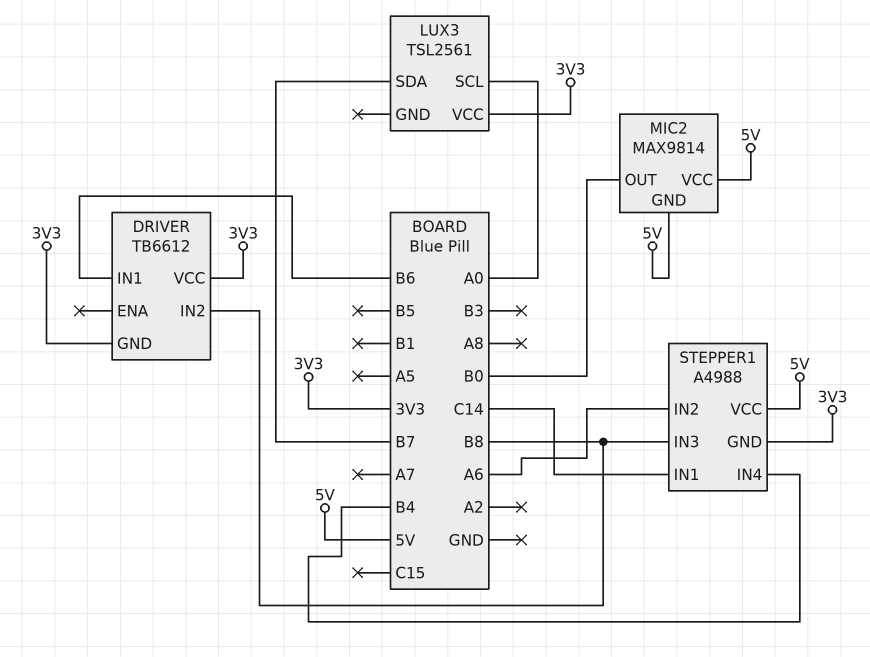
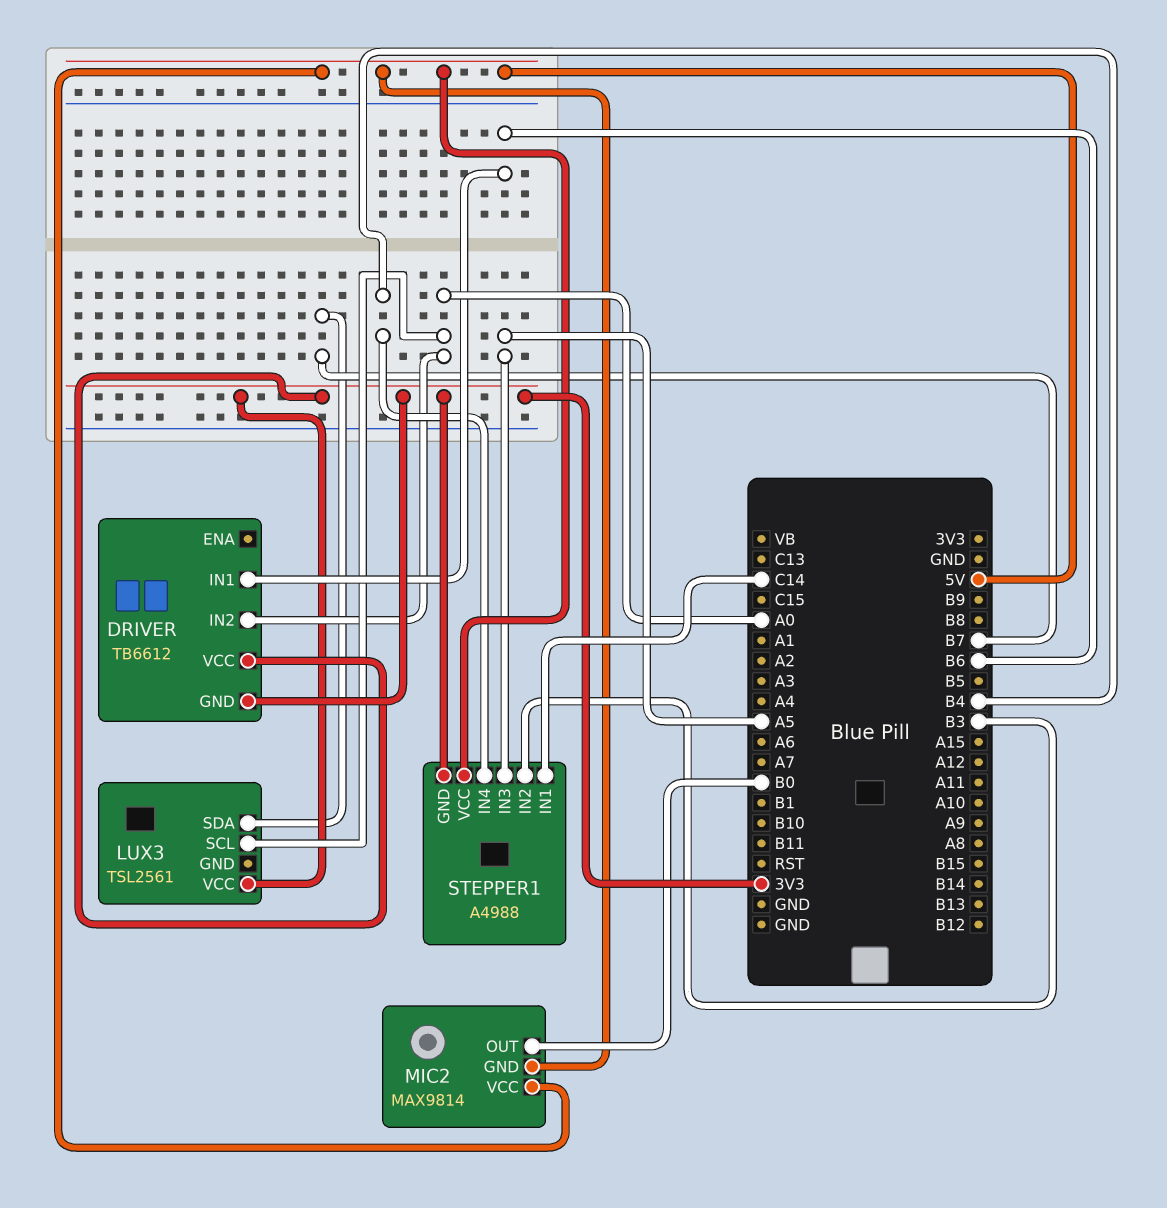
DRIVER pin IN2: B8 -> A0
STEPPER1 pin IN2: A6 -> B3
STEPPER1 pin IN3: B8 -> A5

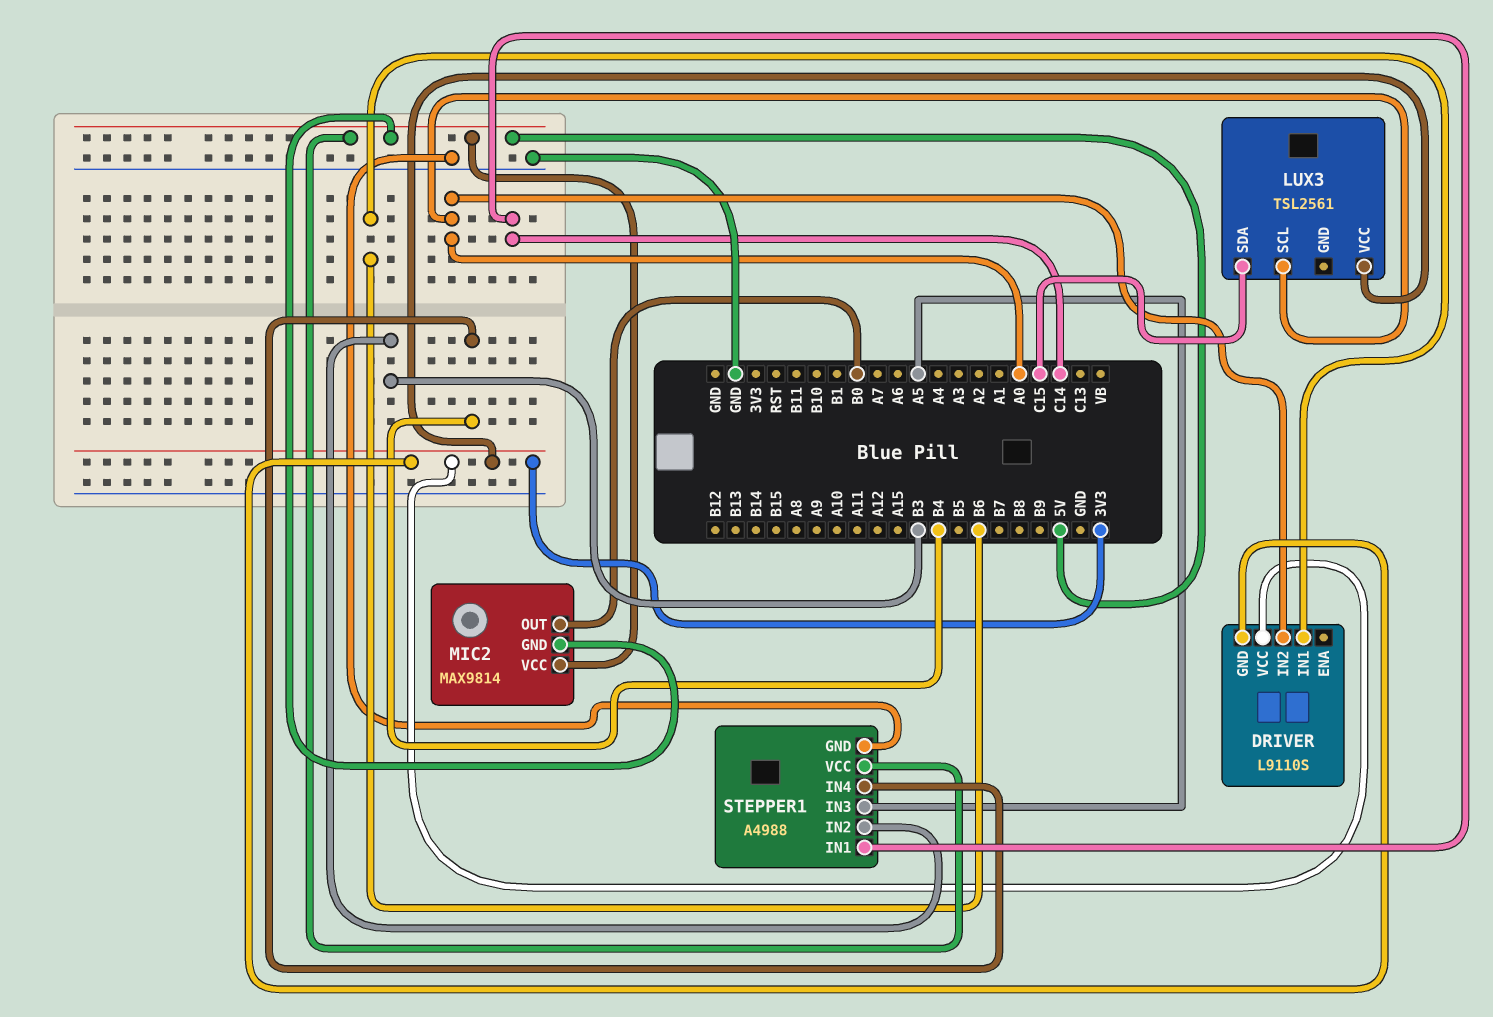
DRIVER: TB6612 -> L9110S
LUX3 pin SDA: B7 -> C15
STEPPER1 pin GND: 3V3 -> GND

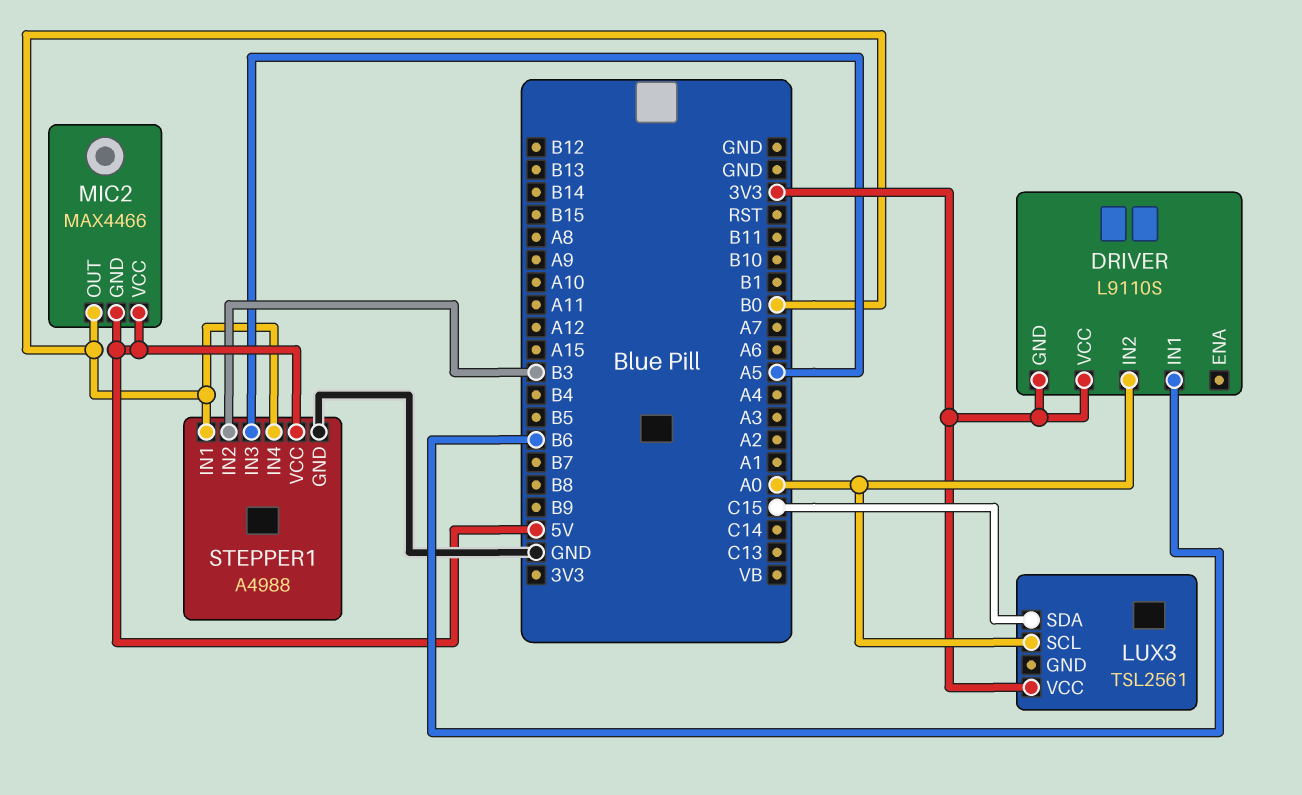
MIC2: MAX9814 -> MAX4466
STEPPER1 pin IN1: C14 -> B0
STEPPER1 pin IN4: B4 -> B0

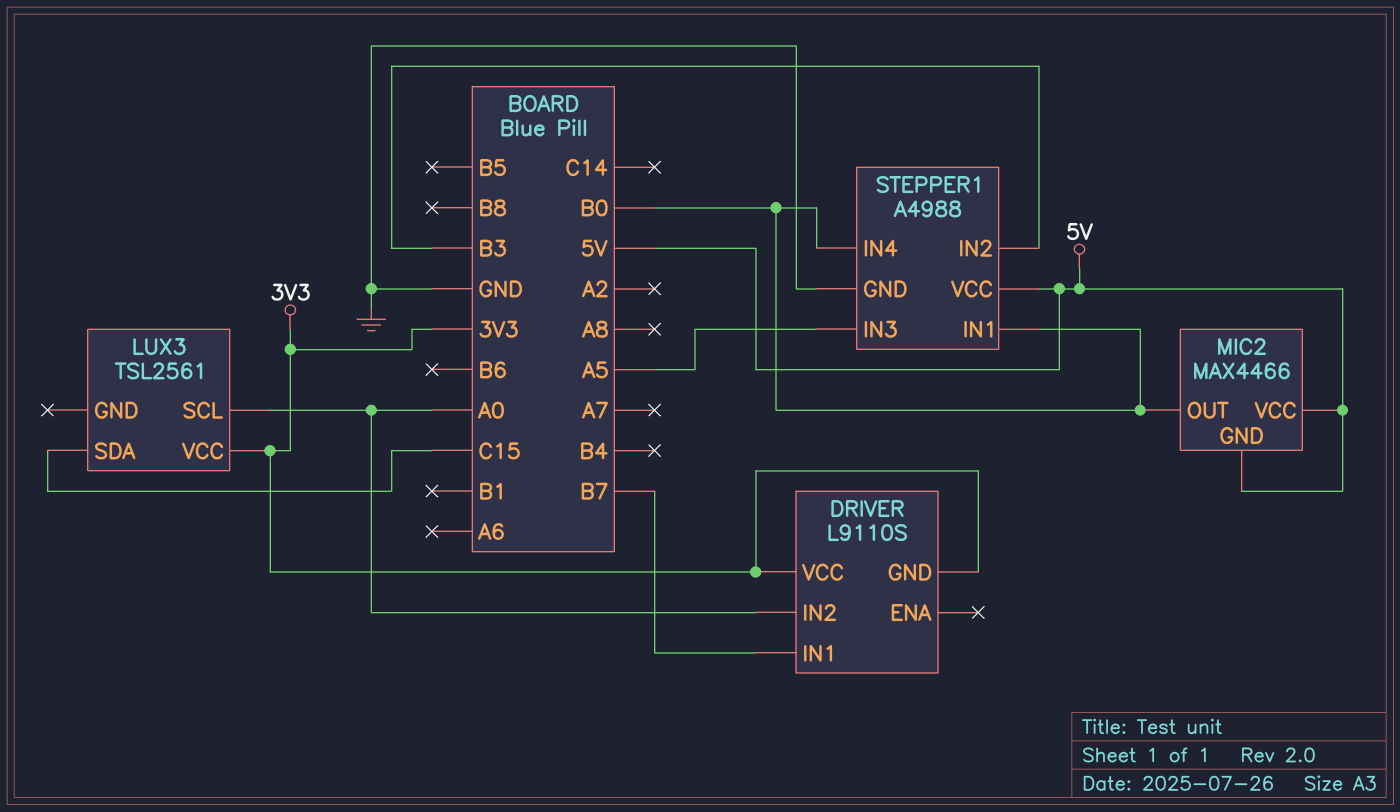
DRIVER pin IN1: B6 -> B7

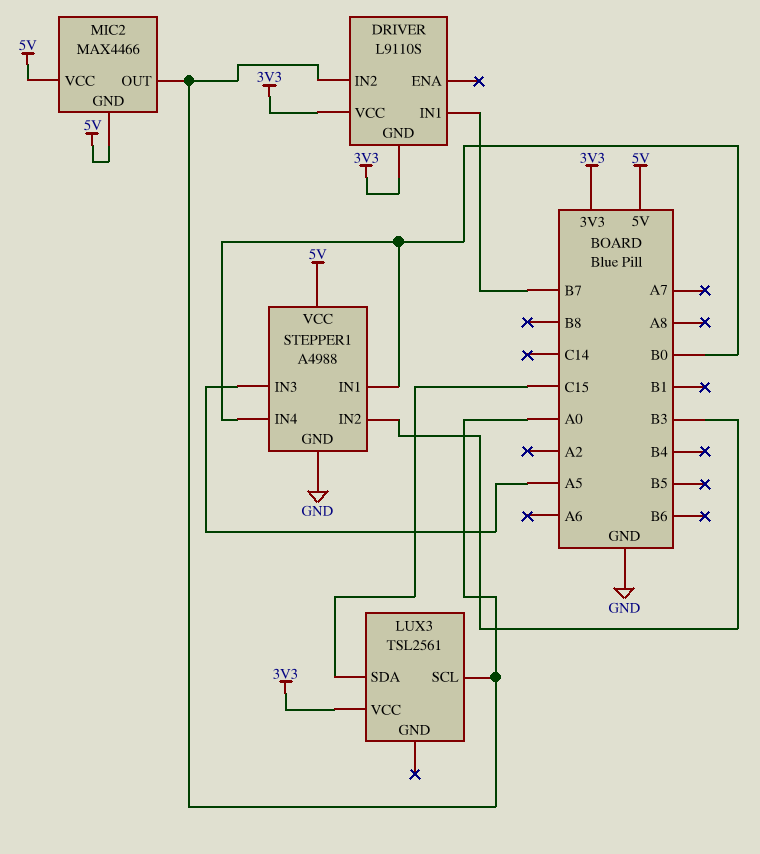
MIC2 pin OUT: B0 -> A0

